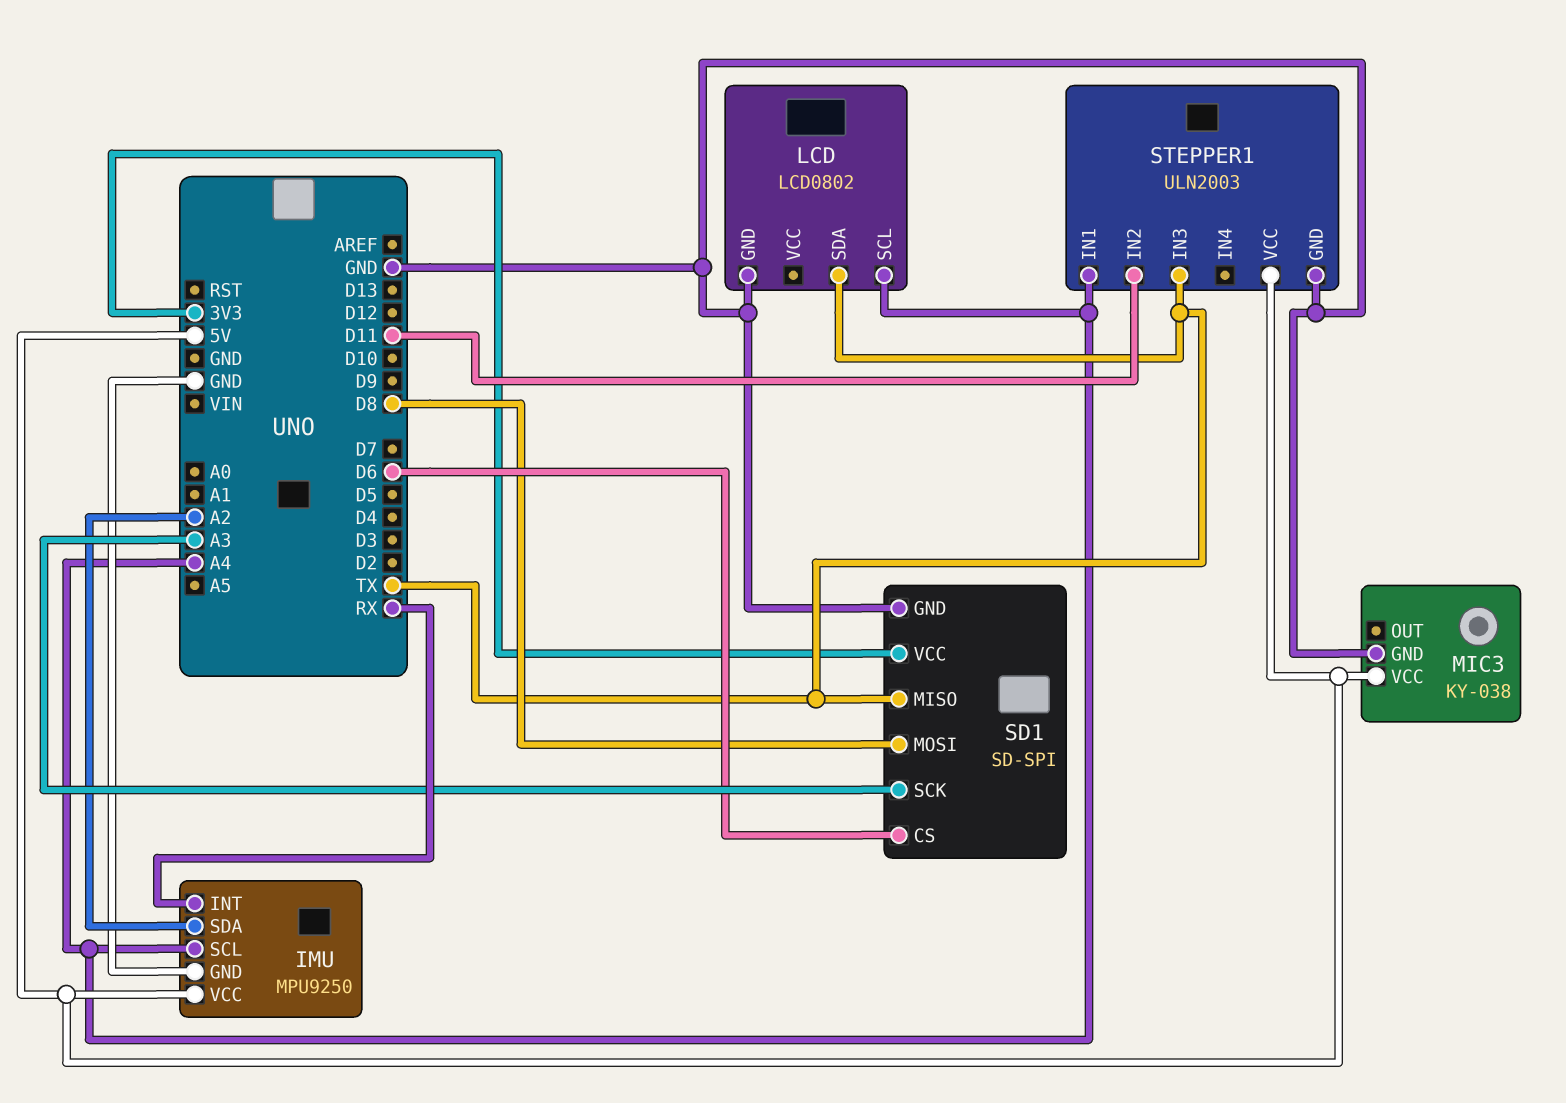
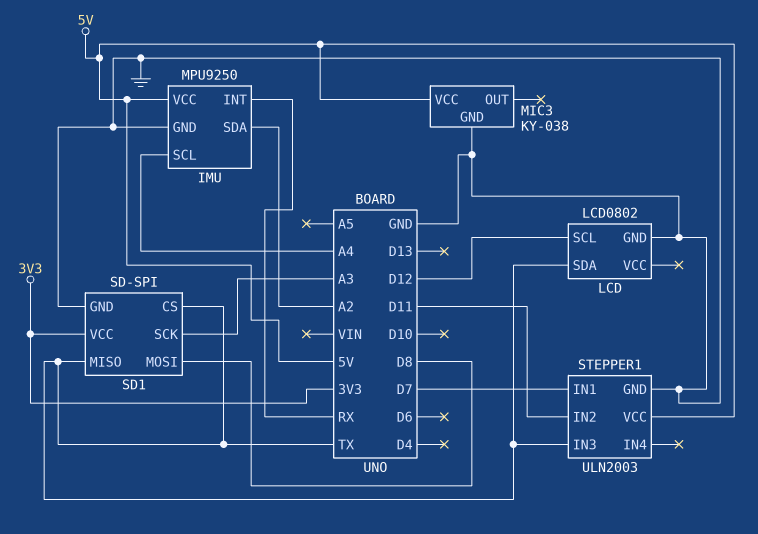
LCD pin SCL: A4 -> D12
SD1 pin CS: D6 -> TX
STEPPER1 pin IN1: A4 -> D7

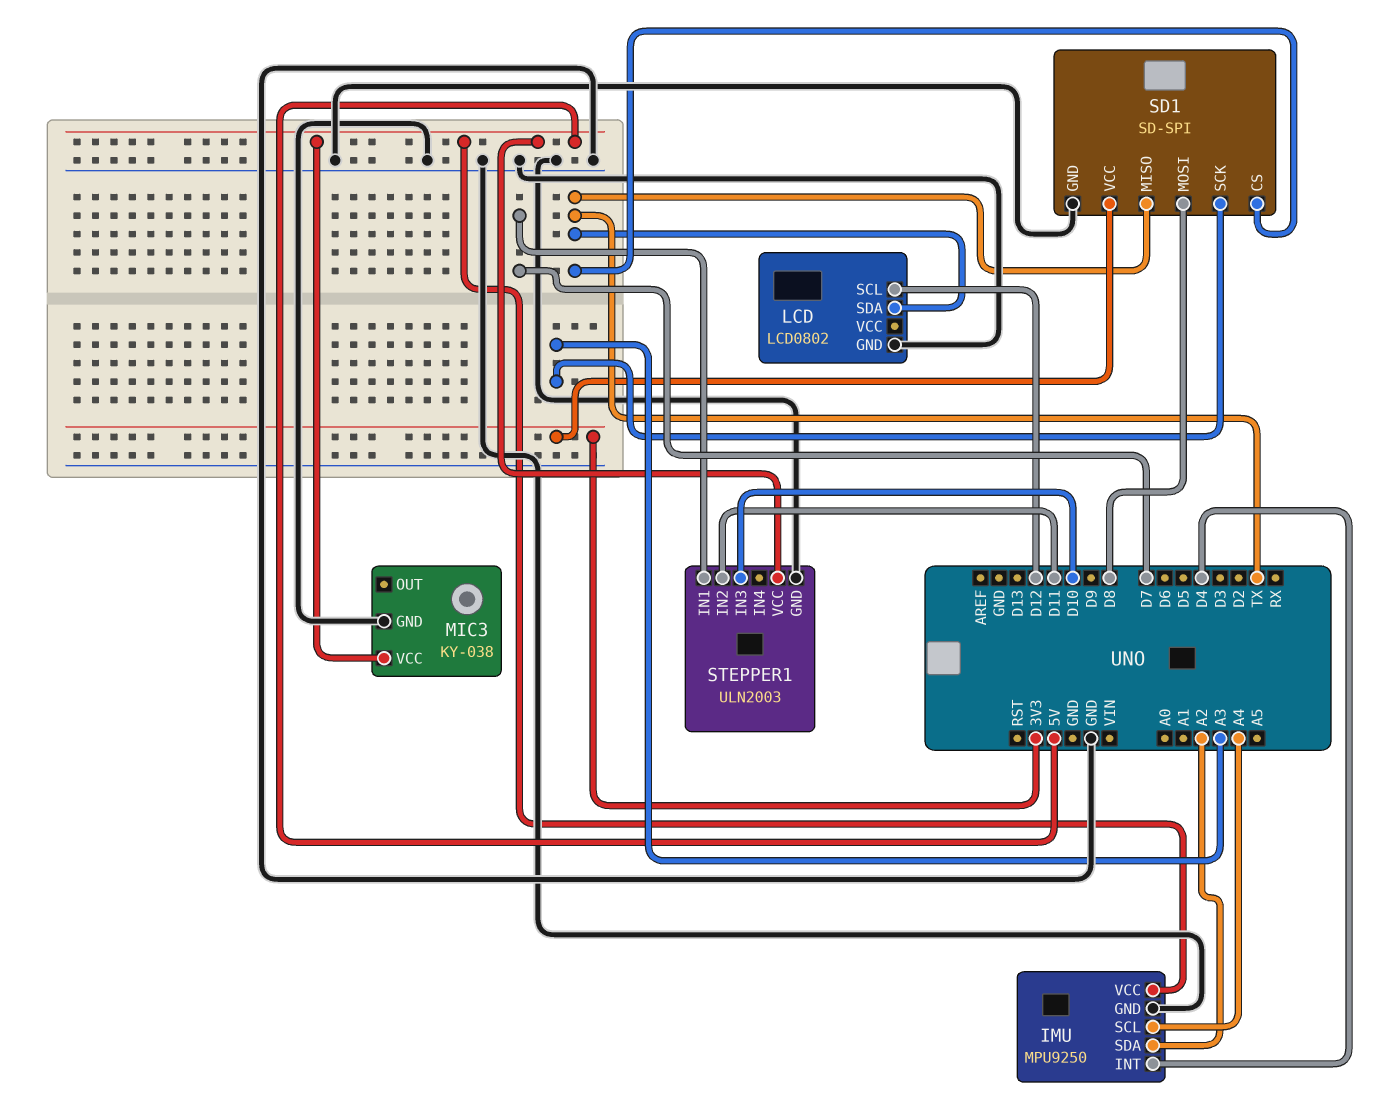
IMU pin INT: RX -> D4
STEPPER1 pin IN3: TX -> D10

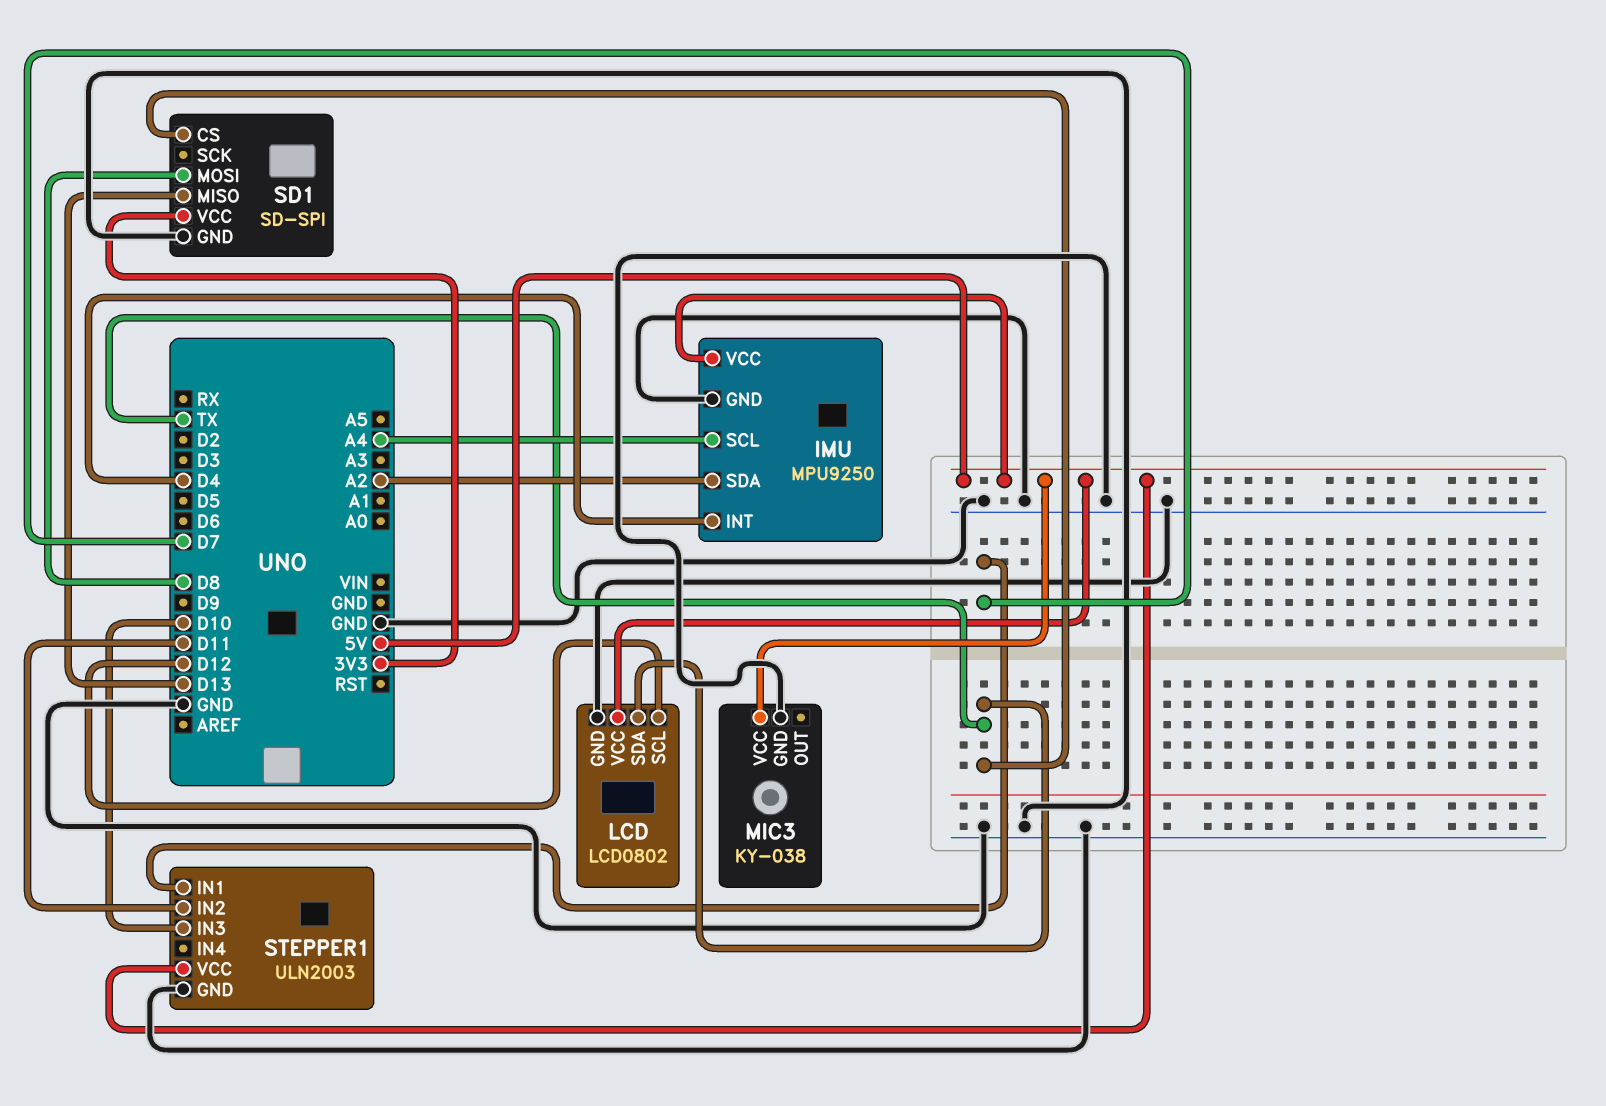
LCD pin VCC: none -> 5V
SD1 pin MISO: TX -> D13
SD1 pin SCK: A3 -> none

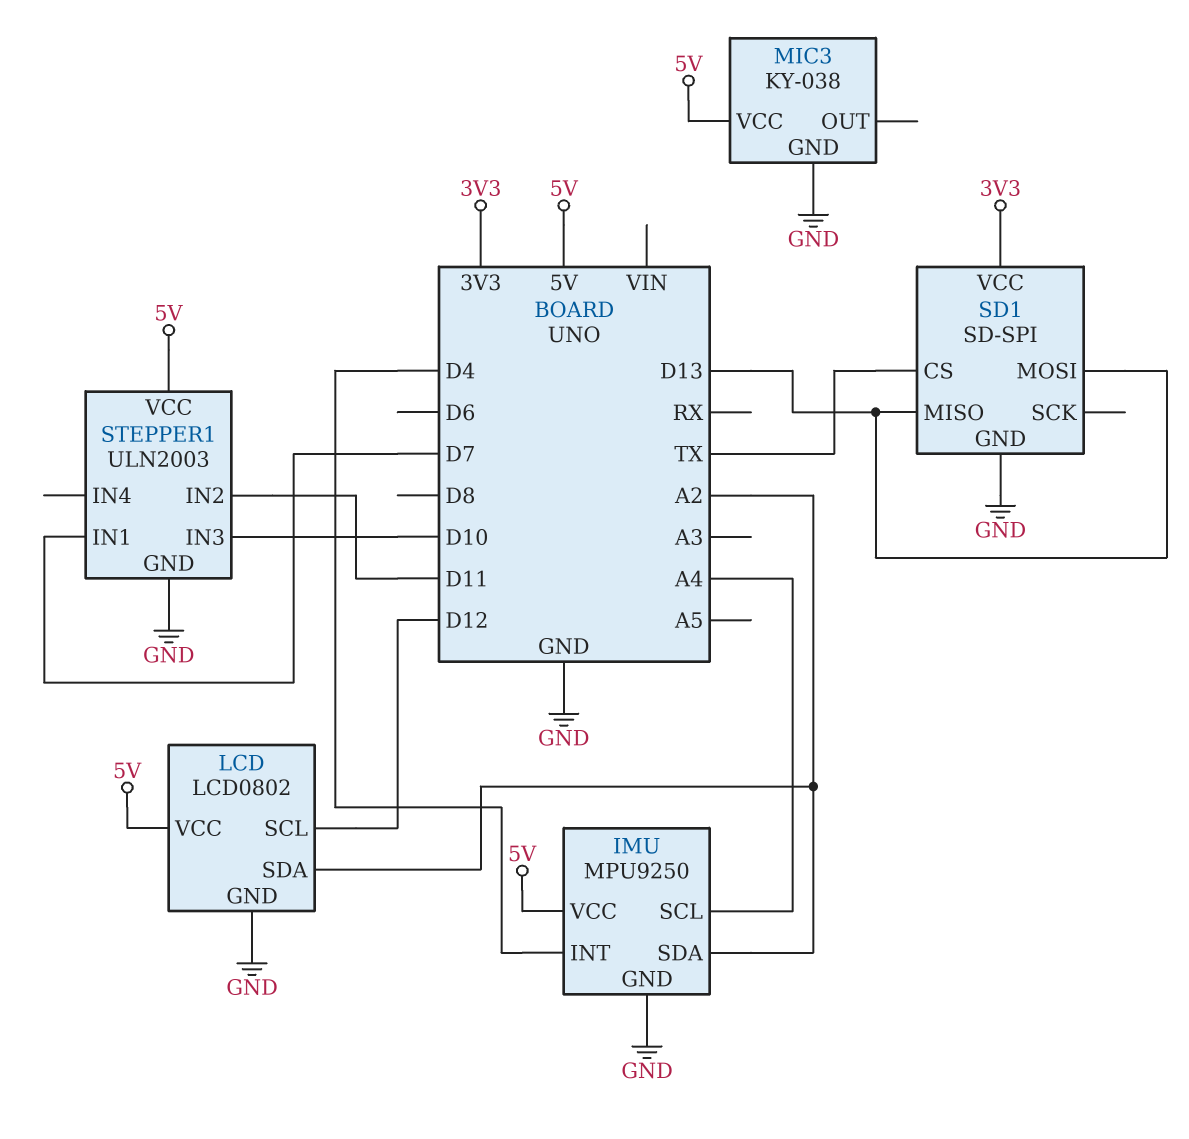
LCD pin SDA: TX -> A2
SD1 pin MOSI: D8 -> D13

